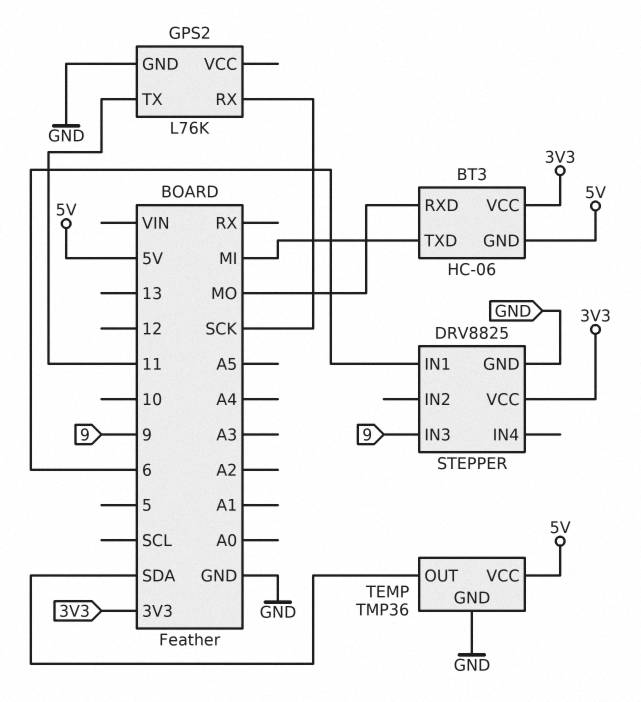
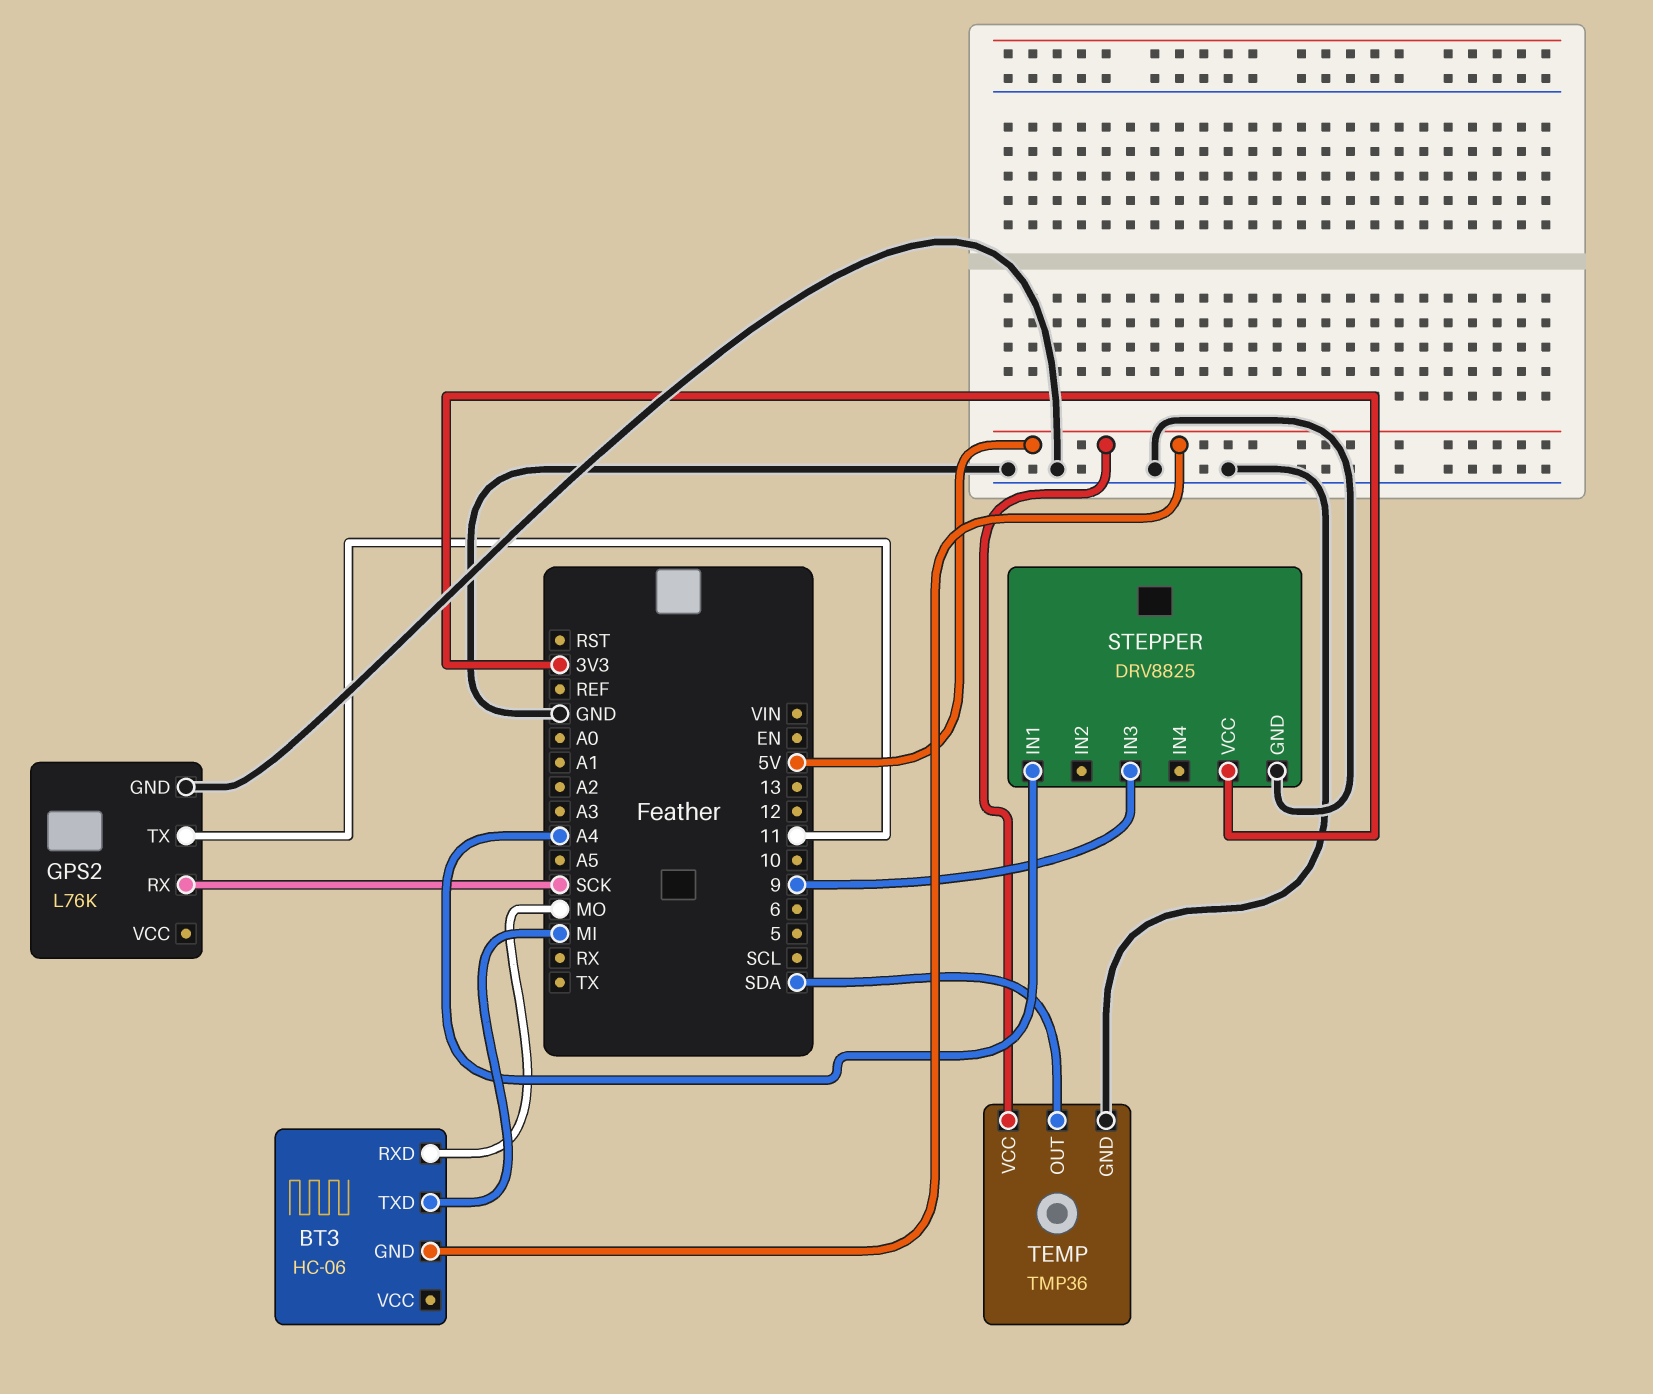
BT3 pin VCC: 3V3 -> none
STEPPER pin IN1: 6 -> A4

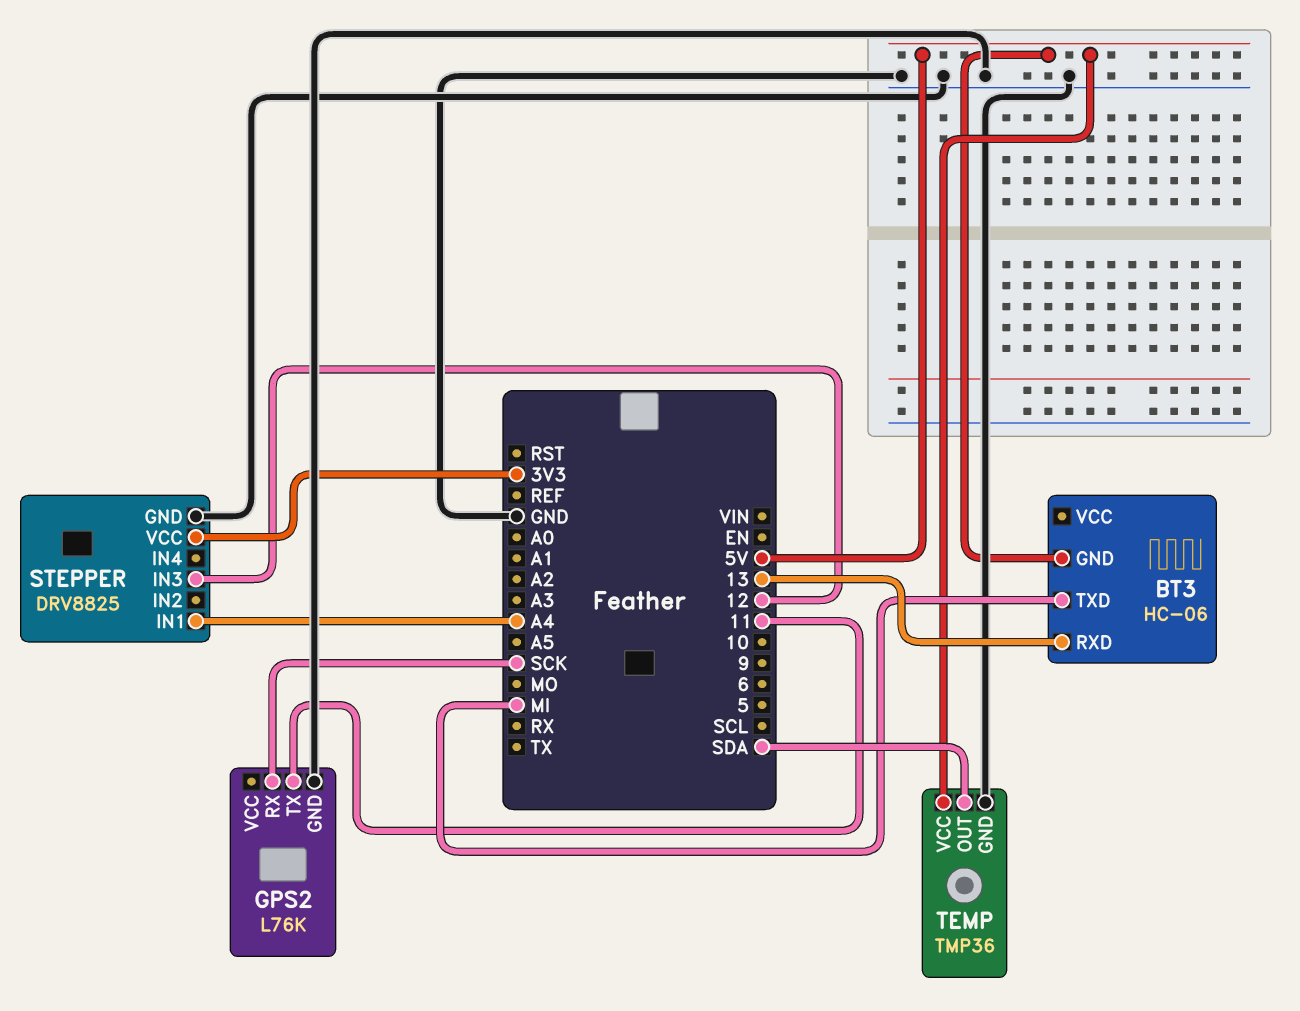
BT3 pin RXD: MO -> 13
STEPPER pin IN3: 9 -> 12

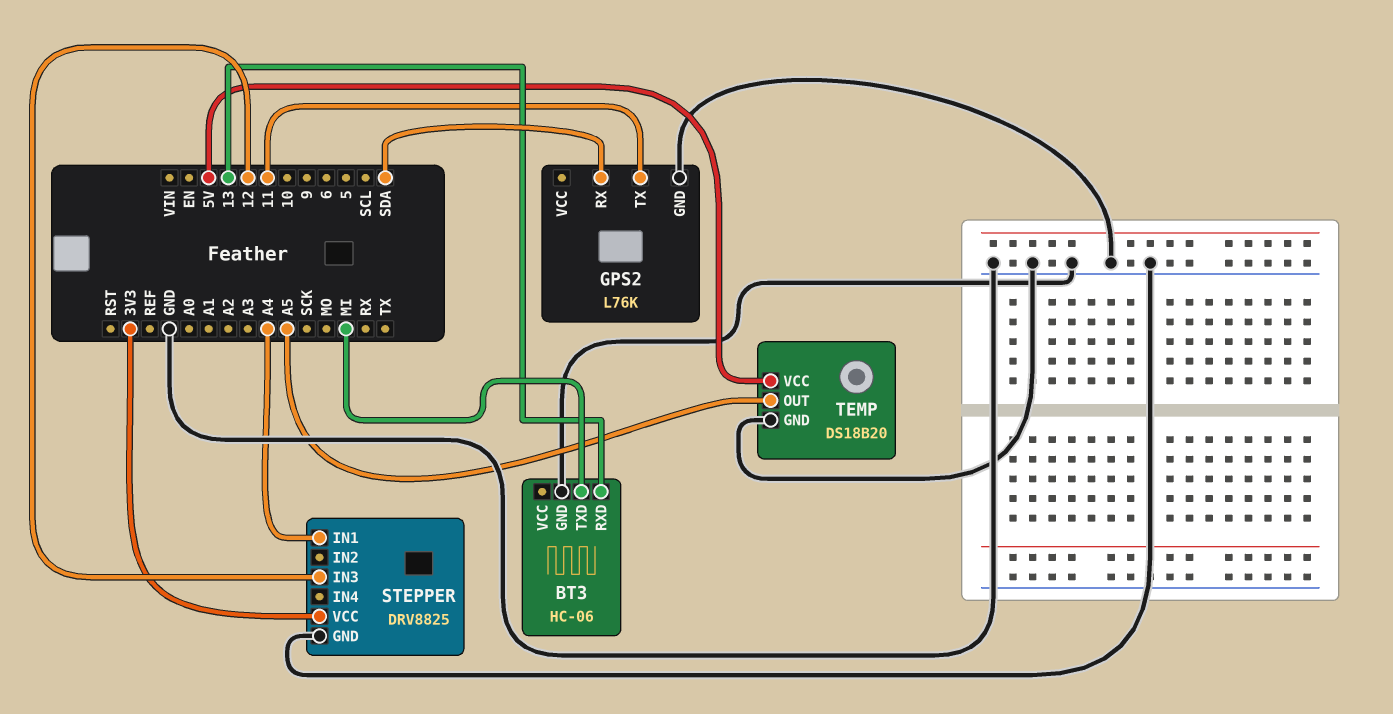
BT3 pin GND: 5V -> GND
GPS2 pin RX: SCK -> SDA
TEMP: TMP36 -> DS18B20
TEMP pin OUT: SDA -> A5

